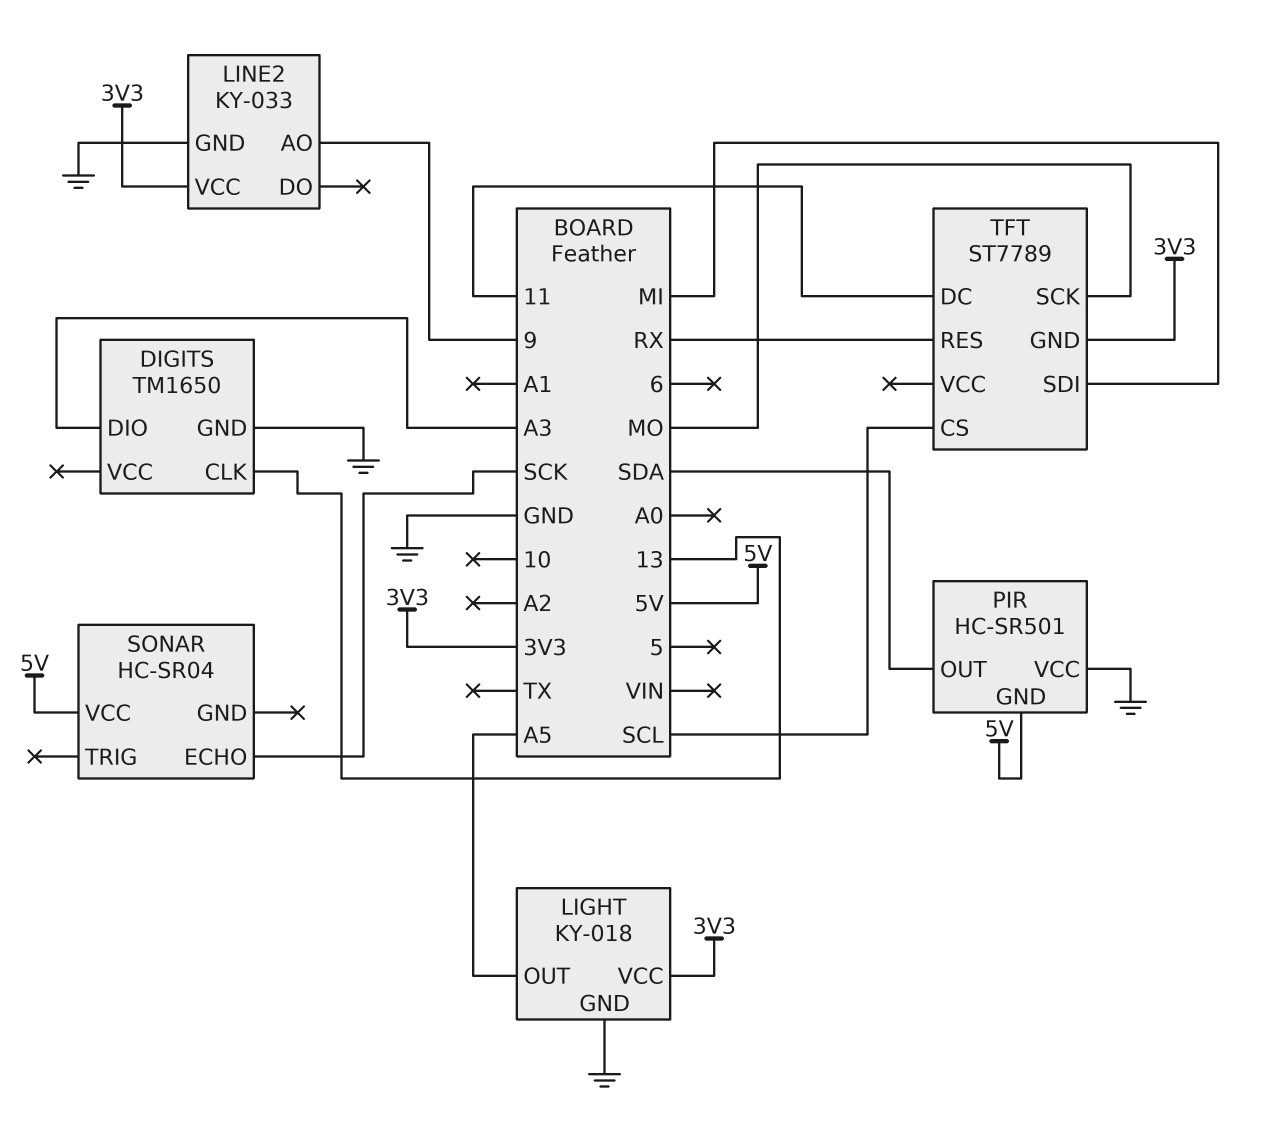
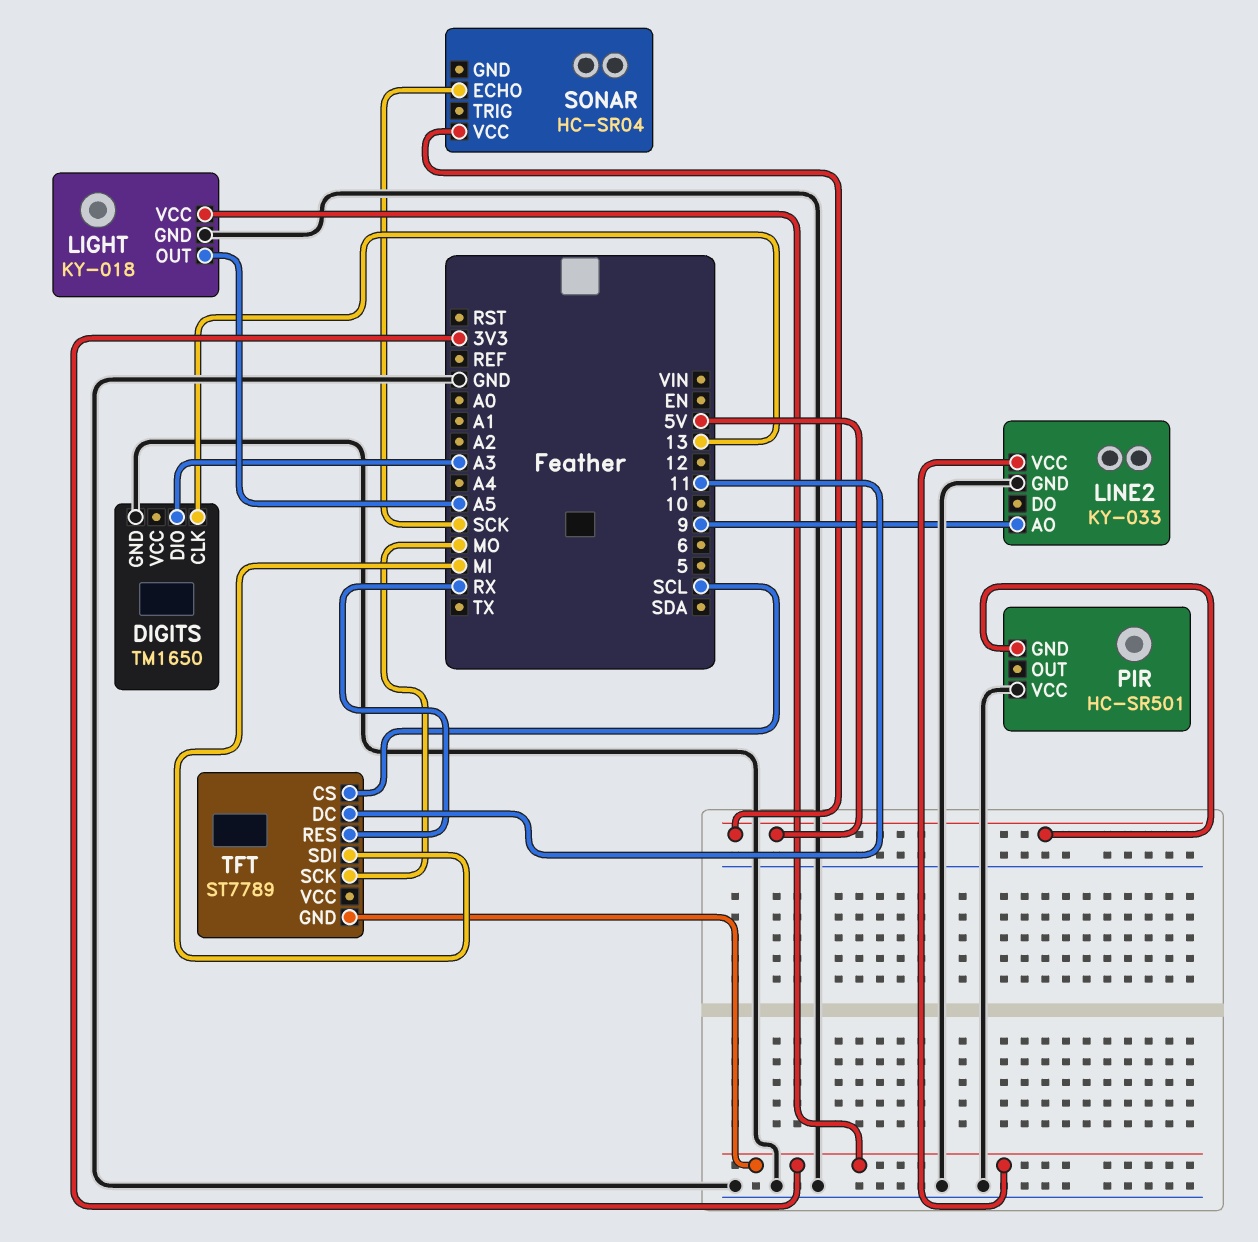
PIR pin OUT: SDA -> none

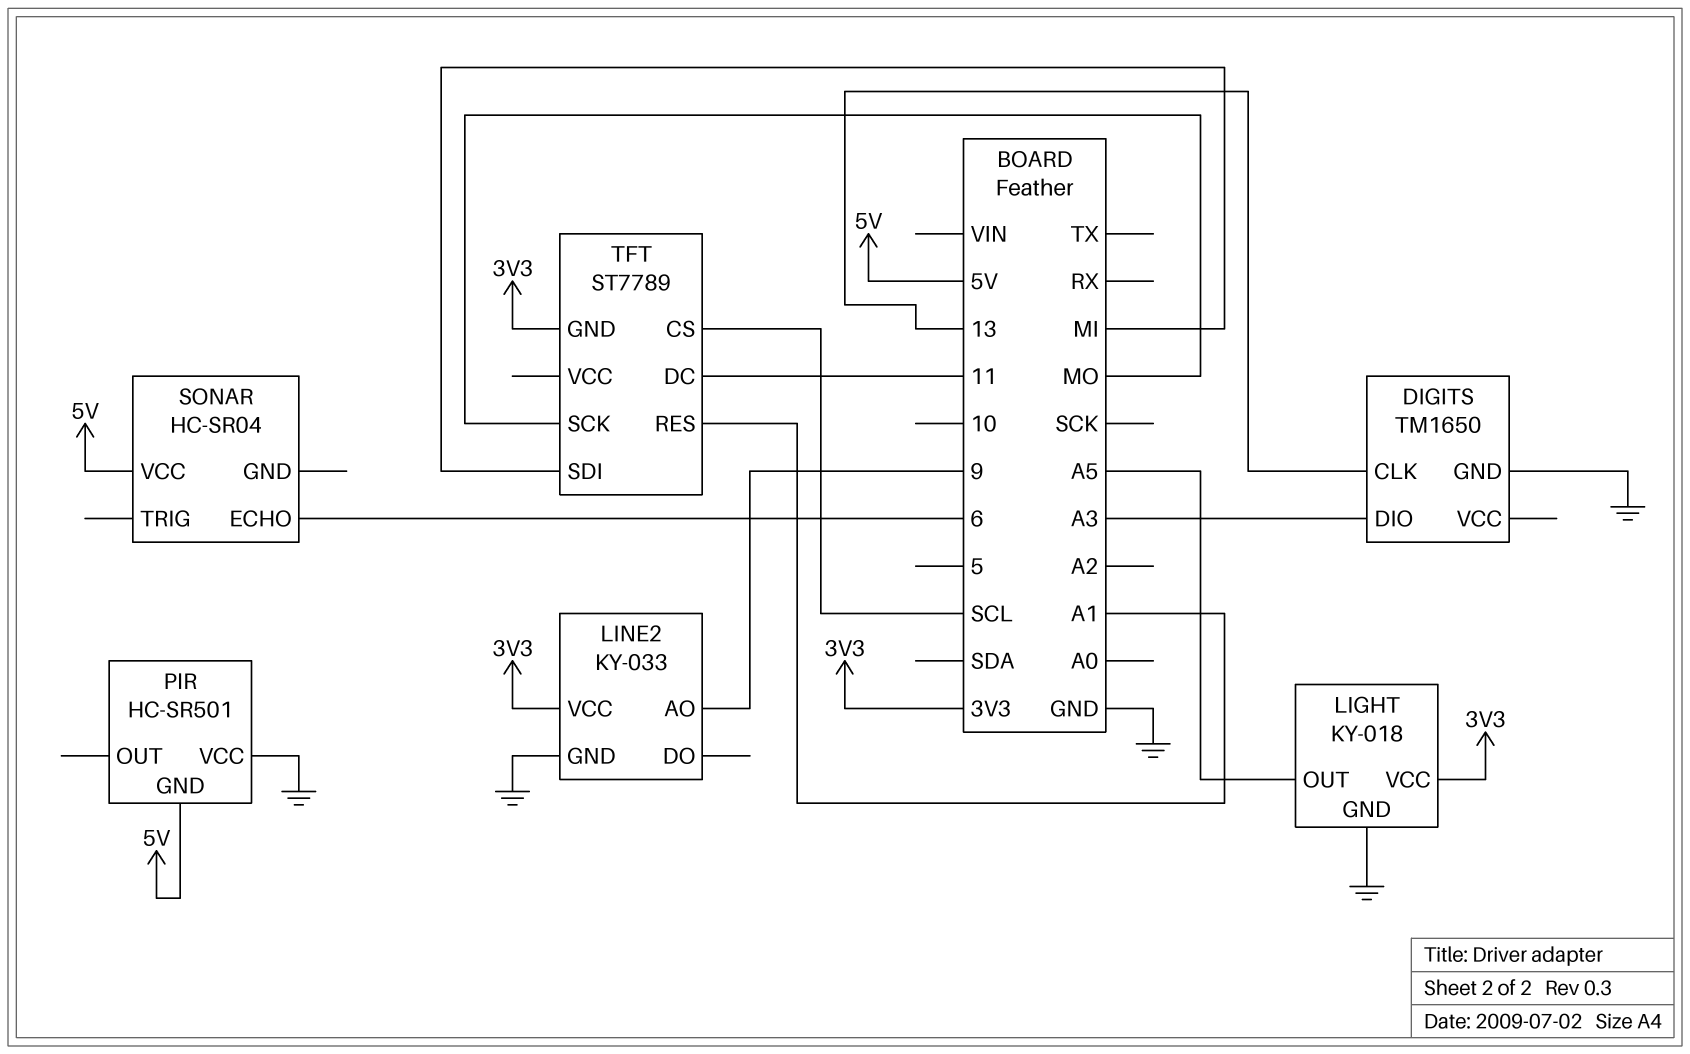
SONAR pin ECHO: SCK -> 6
TFT pin RES: RX -> A1

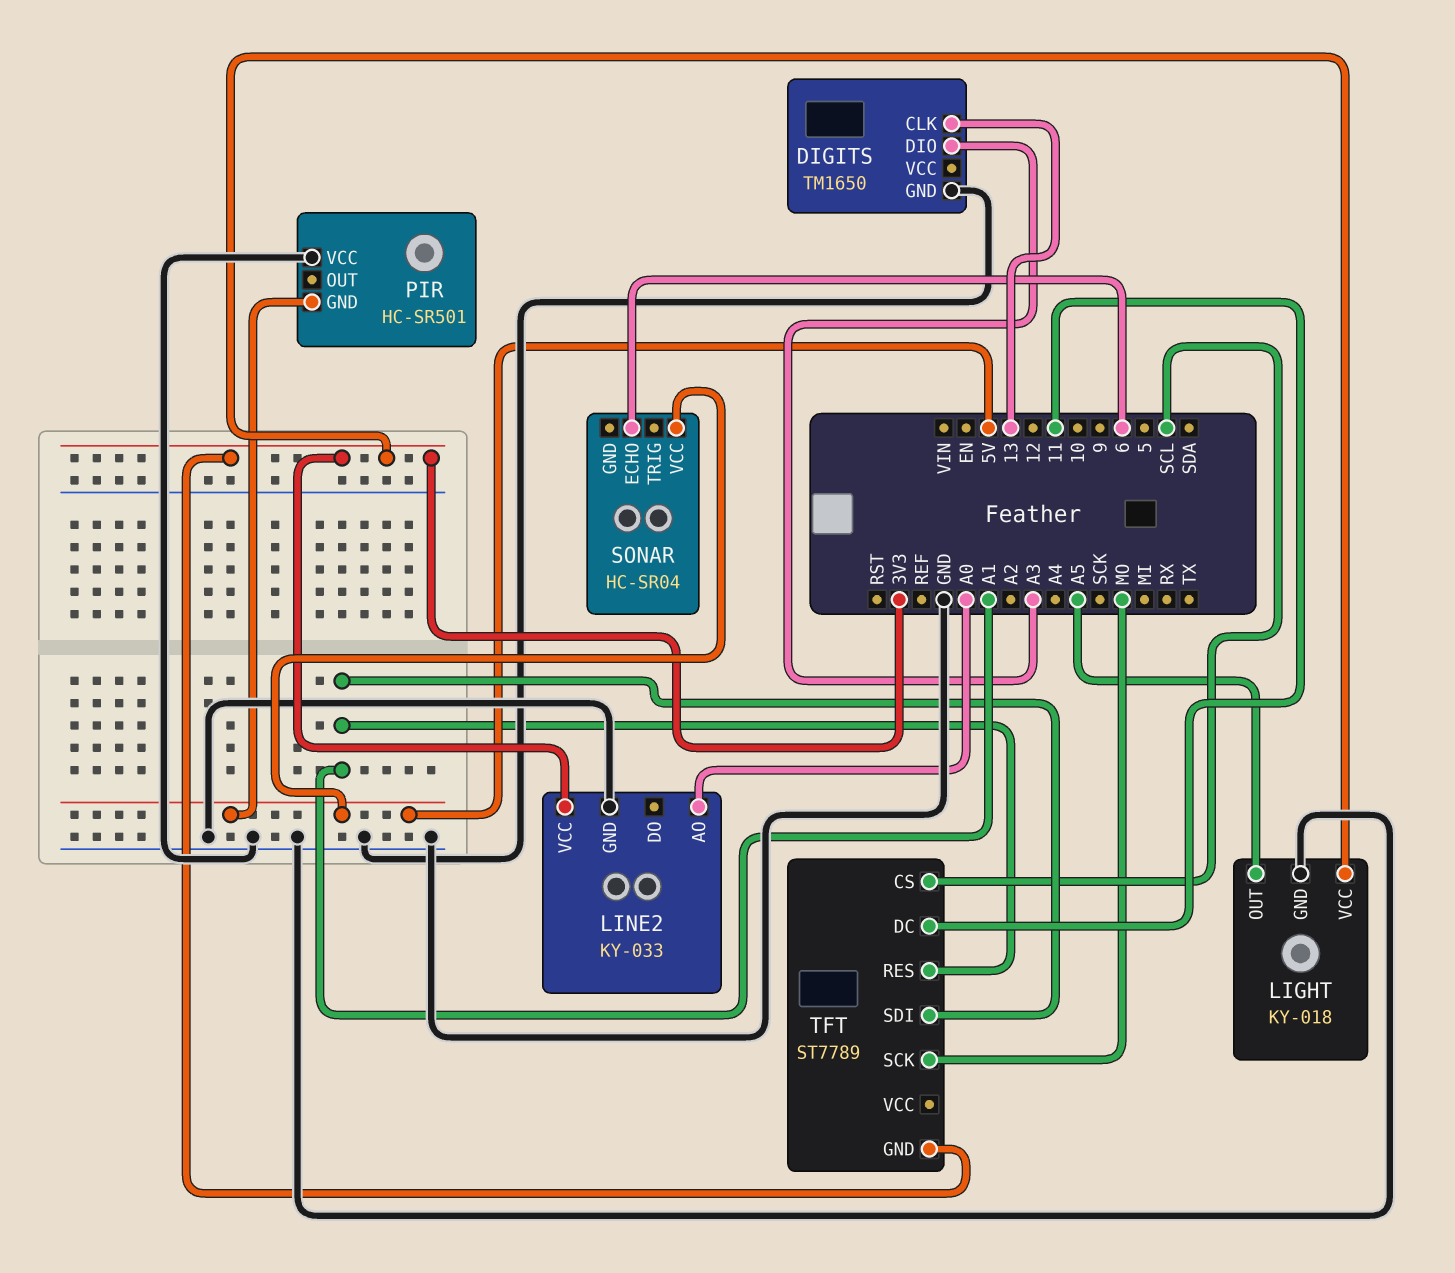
LINE2 pin AO: 9 -> A0
TFT pin SDI: MI -> A1

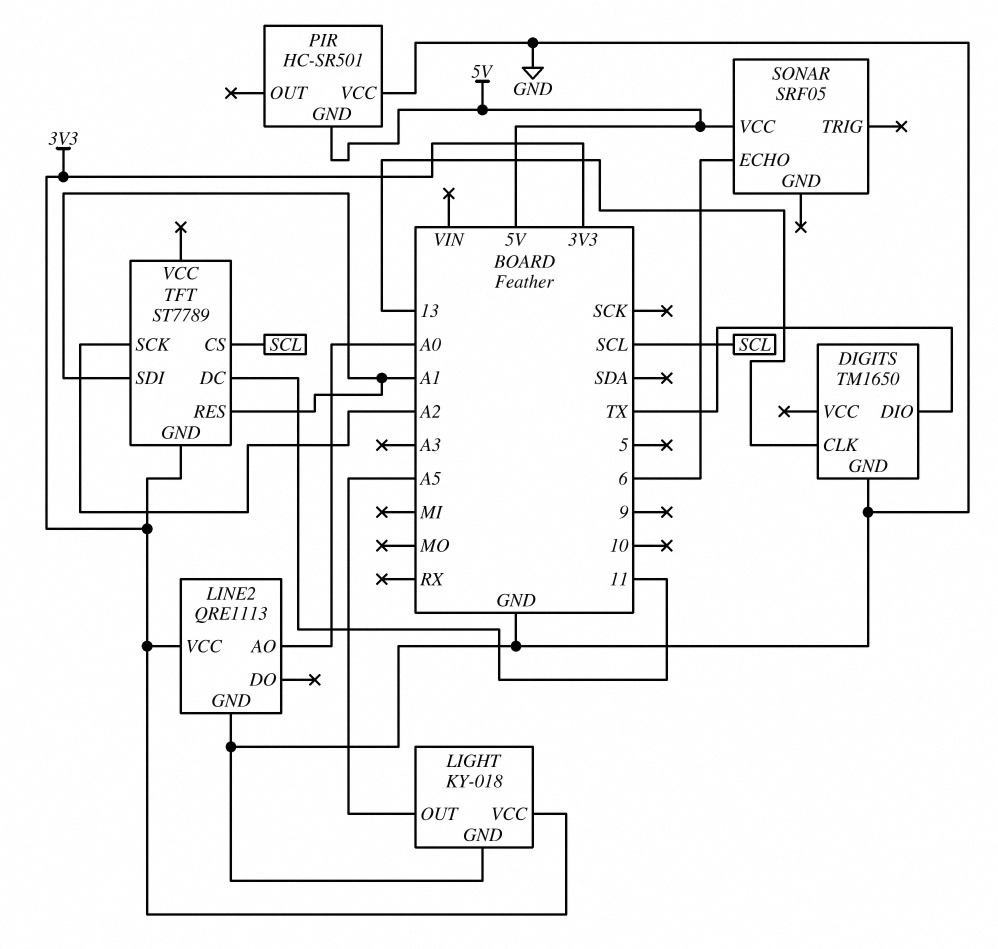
DIGITS pin DIO: A3 -> TX
LINE2: KY-033 -> QRE1113
SONAR: HC-SR04 -> SRF05
TFT pin SCK: MO -> A2

